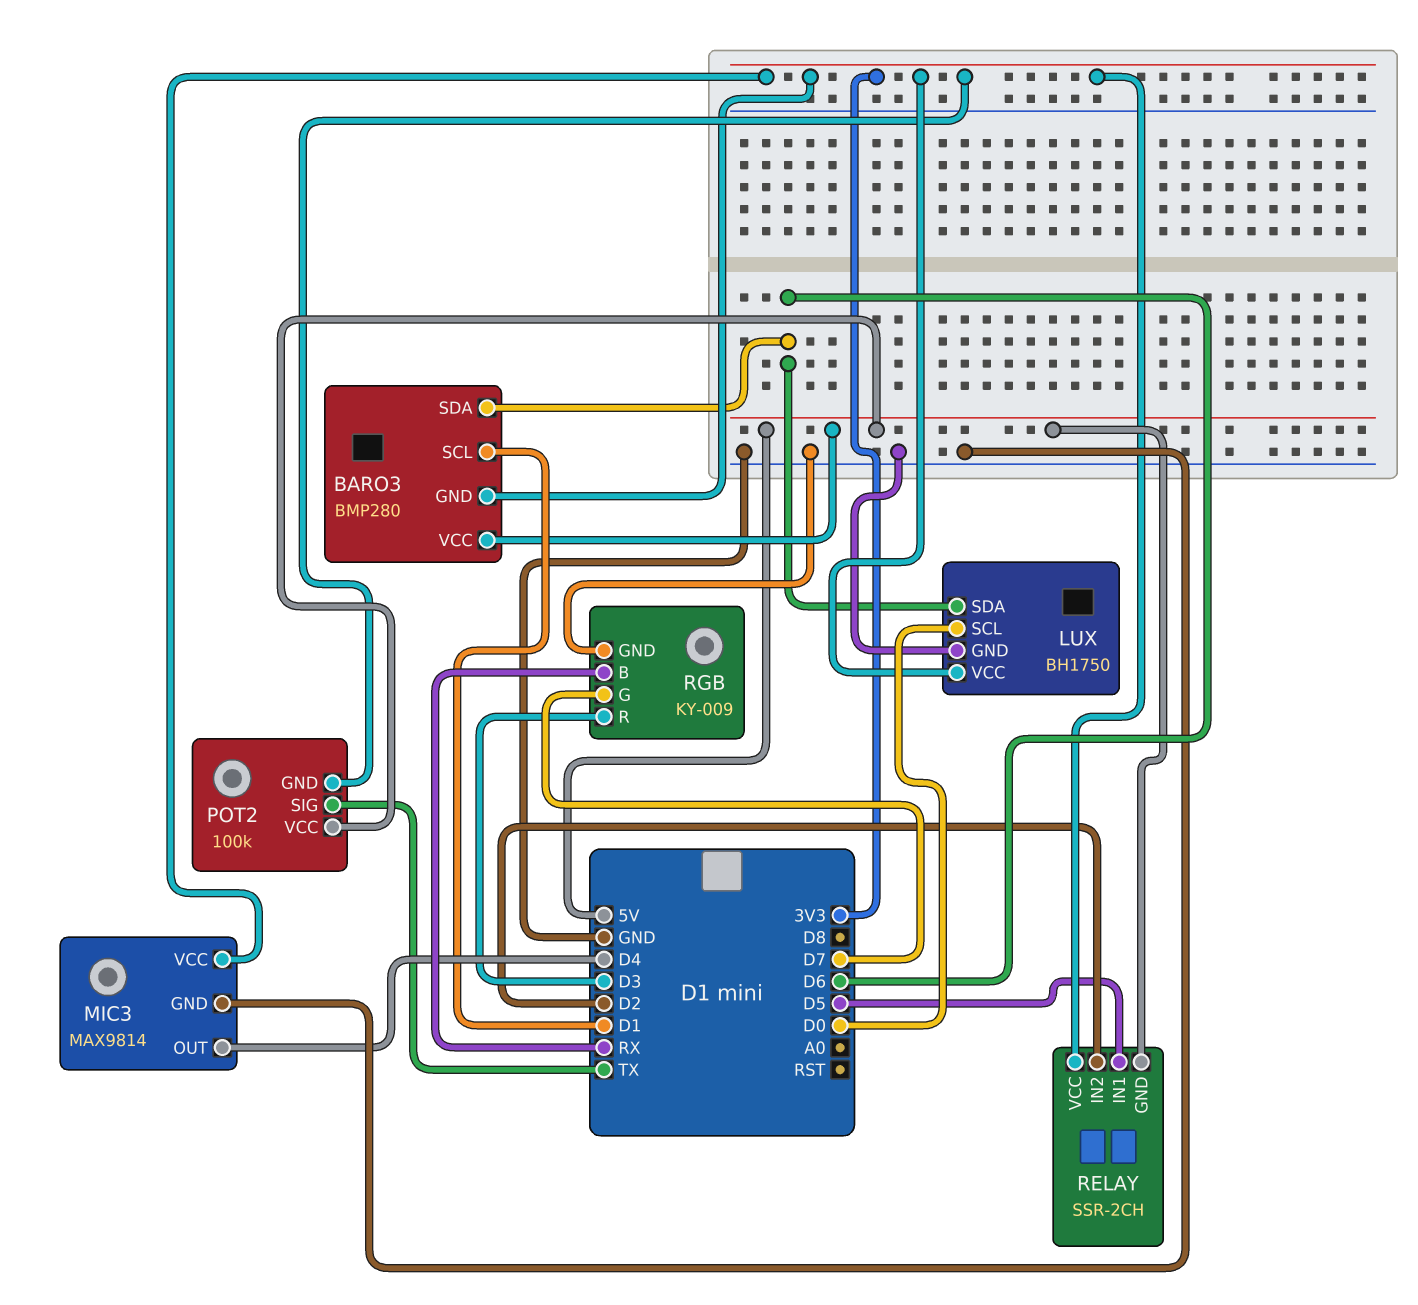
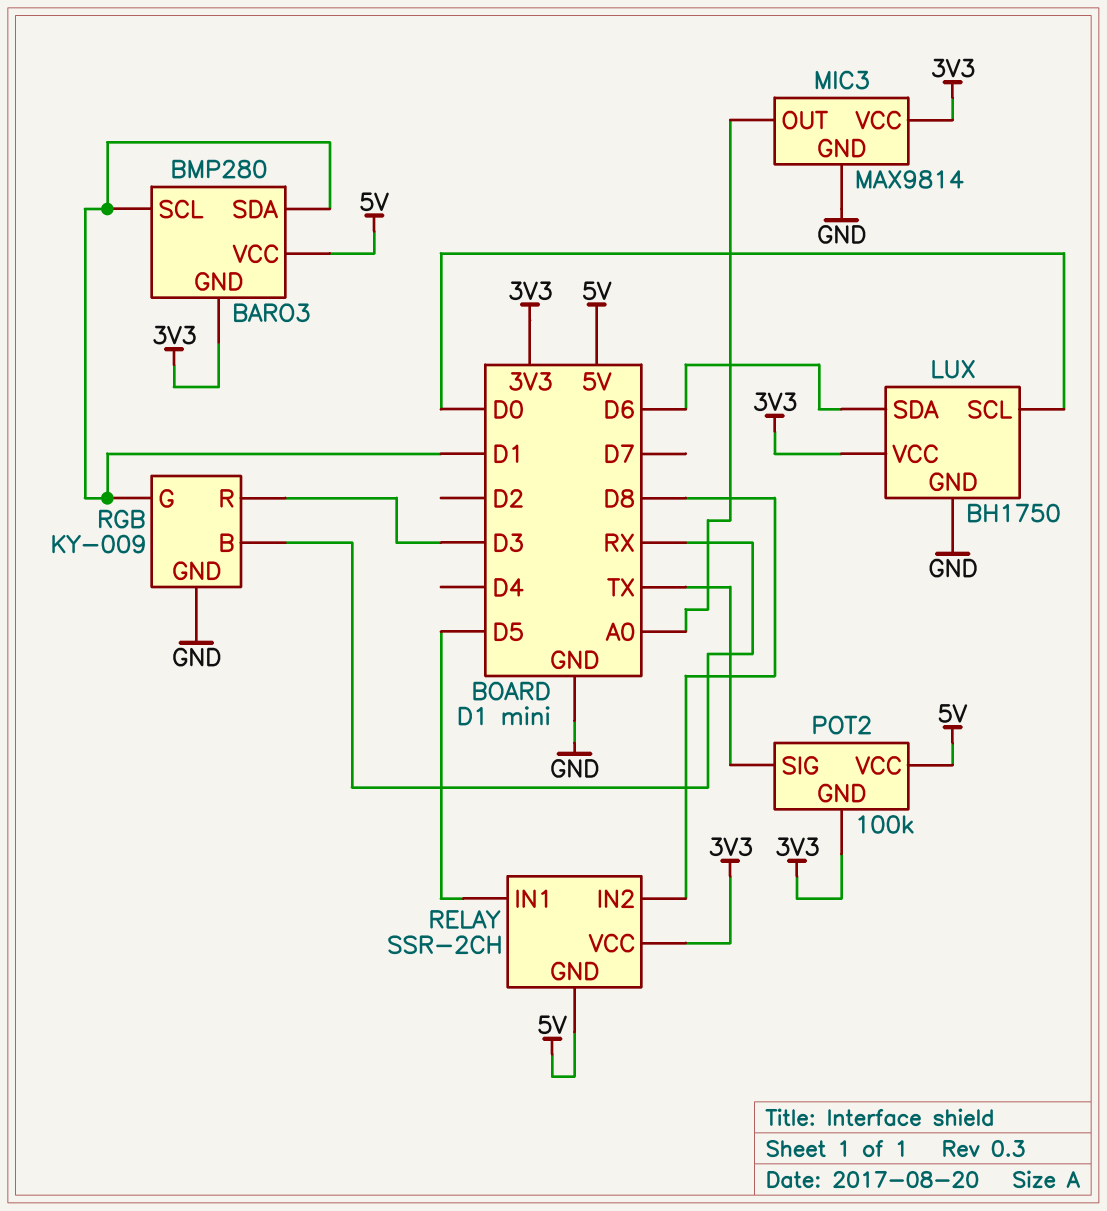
BARO3 pin SDA: D6 -> D1
MIC3 pin OUT: D4 -> A0
RELAY pin IN2: D2 -> D8
RGB pin G: D7 -> D1

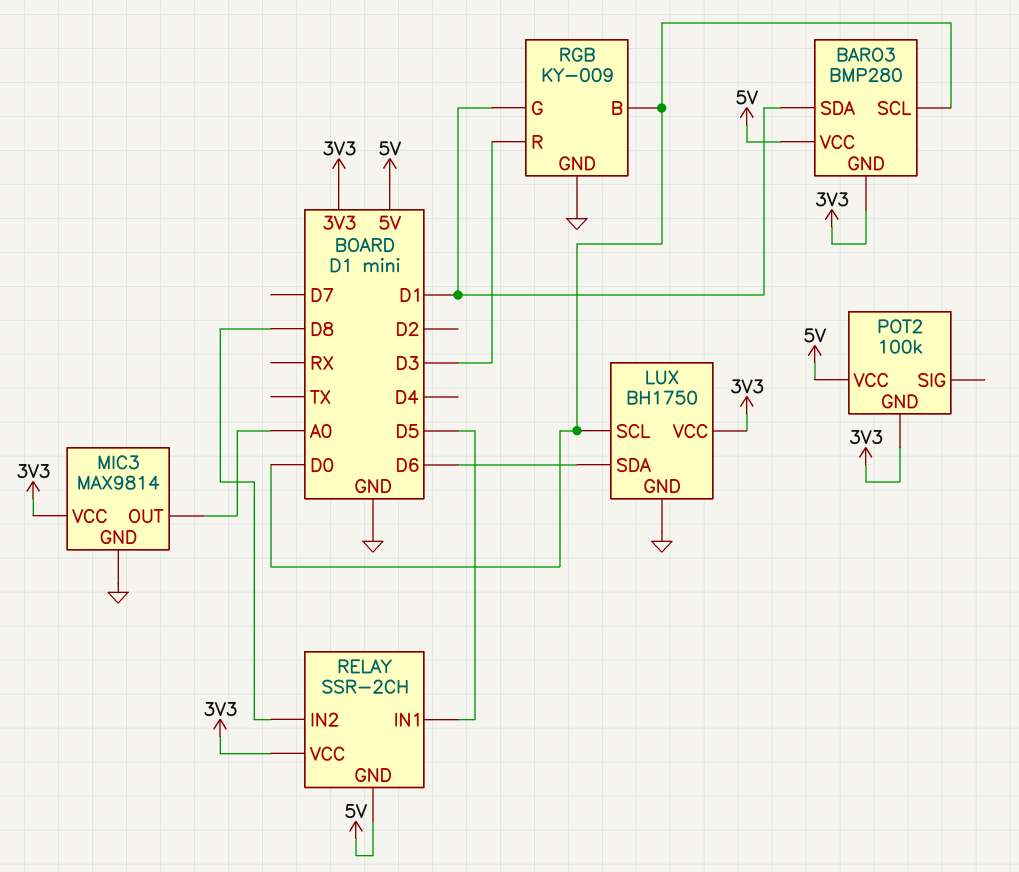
BARO3 pin SCL: D1 -> D0
POT2 pin SIG: TX -> none
RGB pin B: RX -> D0

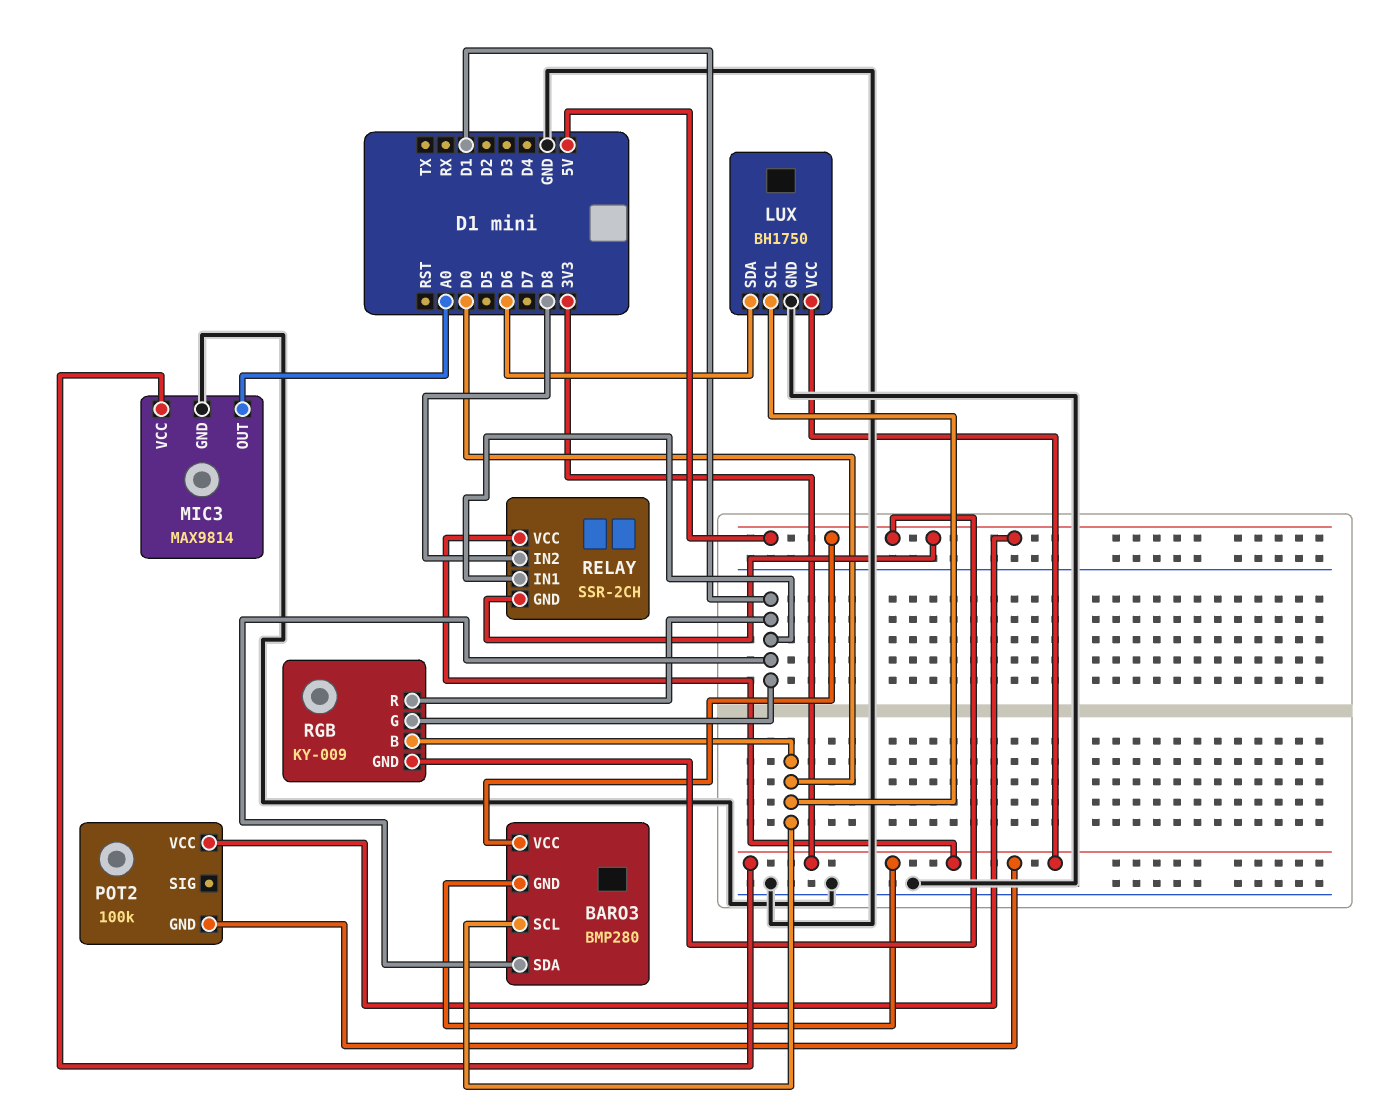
RELAY pin IN1: D5 -> D1
RGB pin GND: GND -> 5V
RGB pin R: D3 -> D1

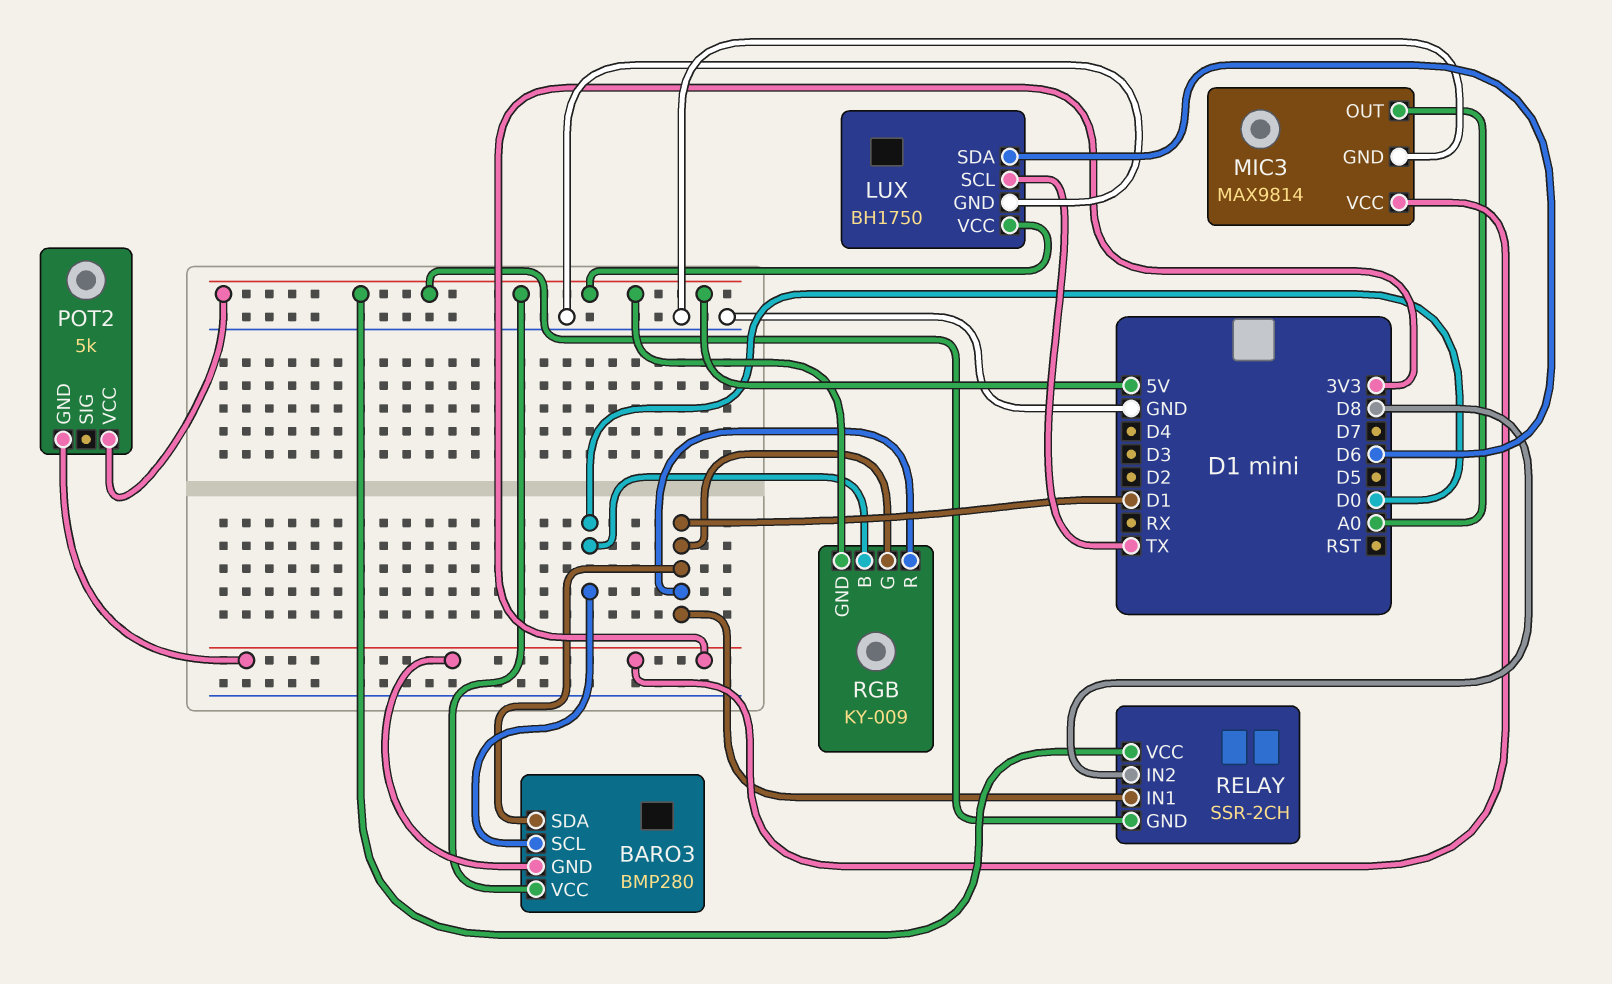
LUX pin SCL: D0 -> TX
LUX pin VCC: 3V3 -> 5V
POT2: 100k -> 5k
RELAY pin VCC: 3V3 -> 5V

